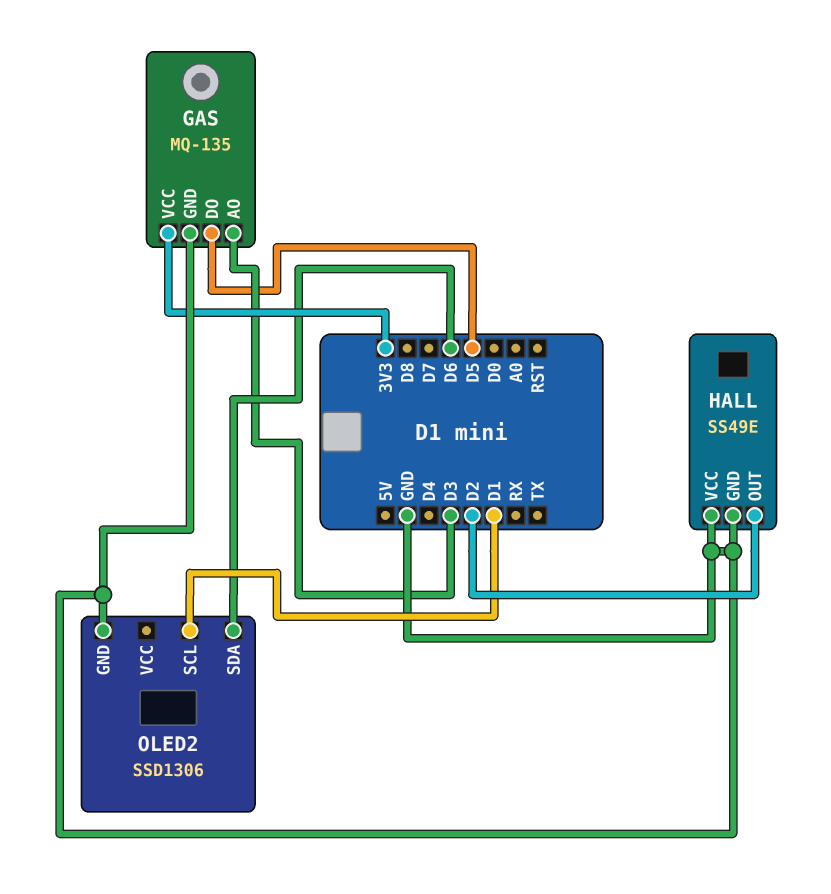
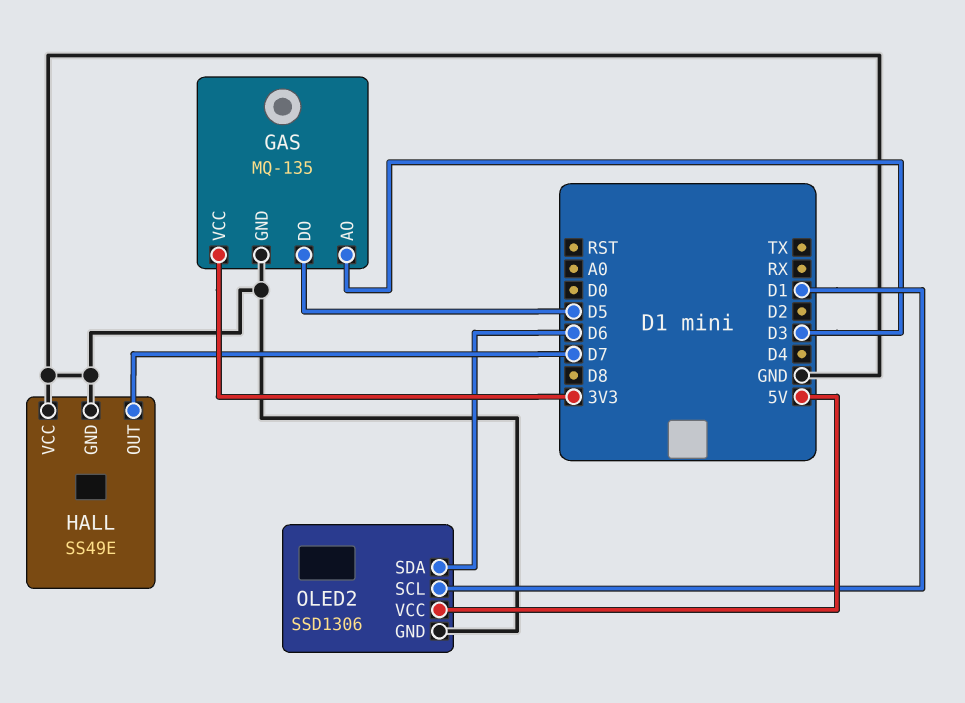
HALL pin OUT: D2 -> D7
OLED2 pin VCC: none -> 5V

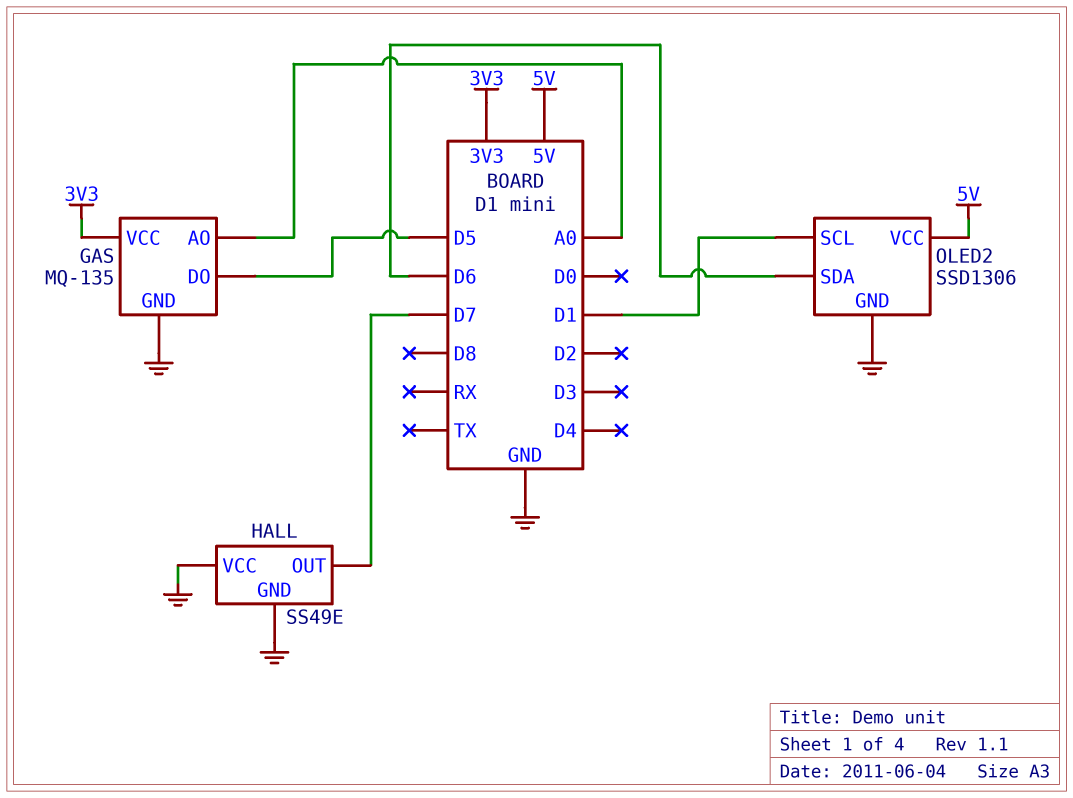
GAS pin AO: D3 -> A0

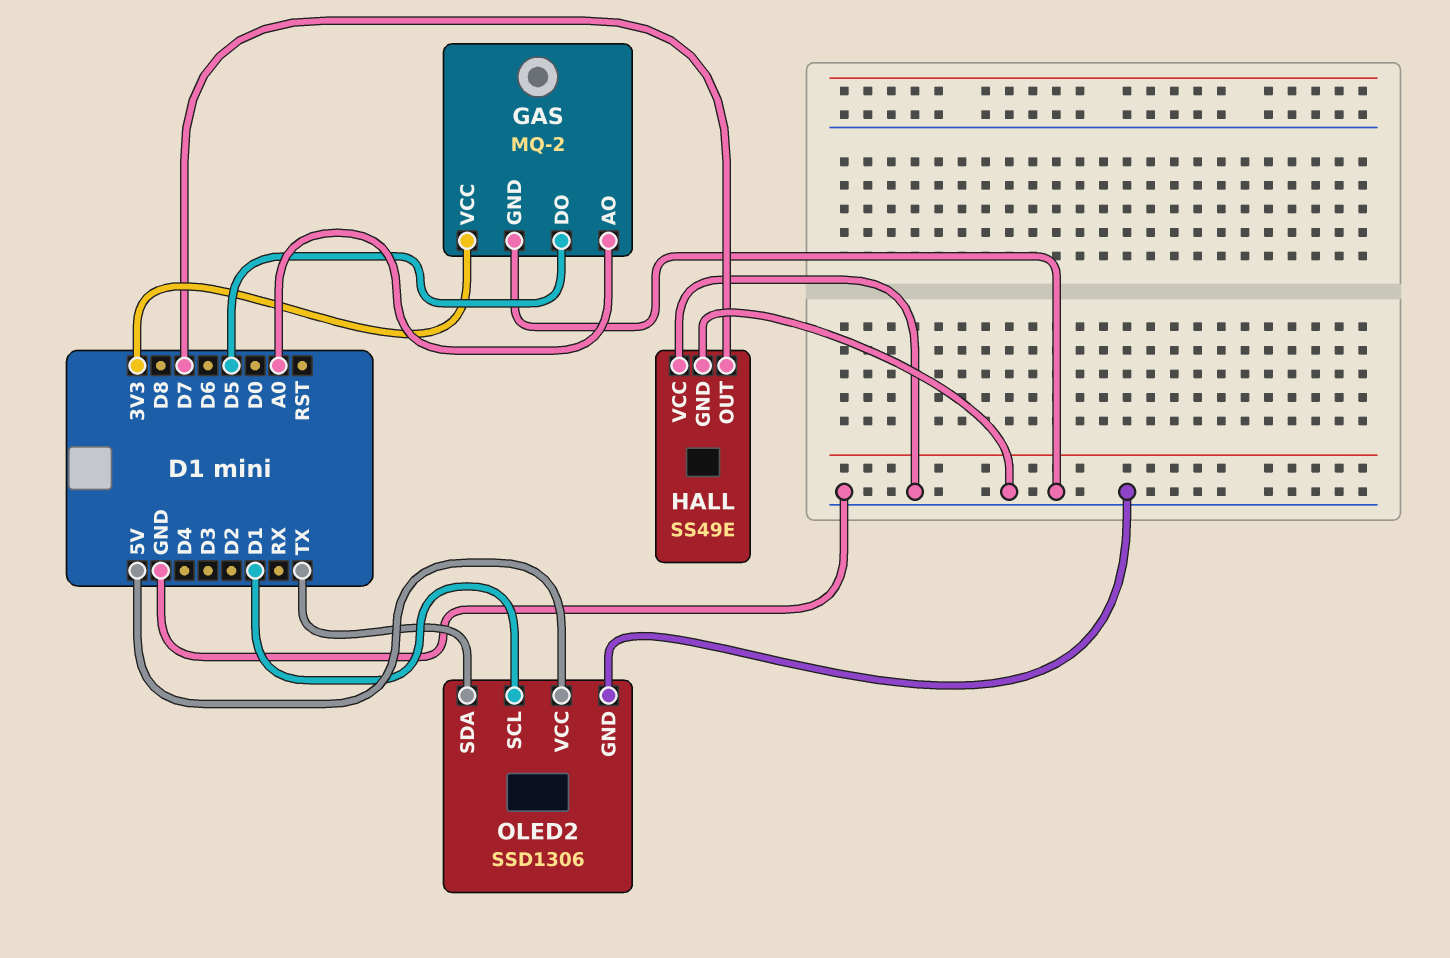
GAS: MQ-135 -> MQ-2
OLED2 pin SDA: D6 -> TX

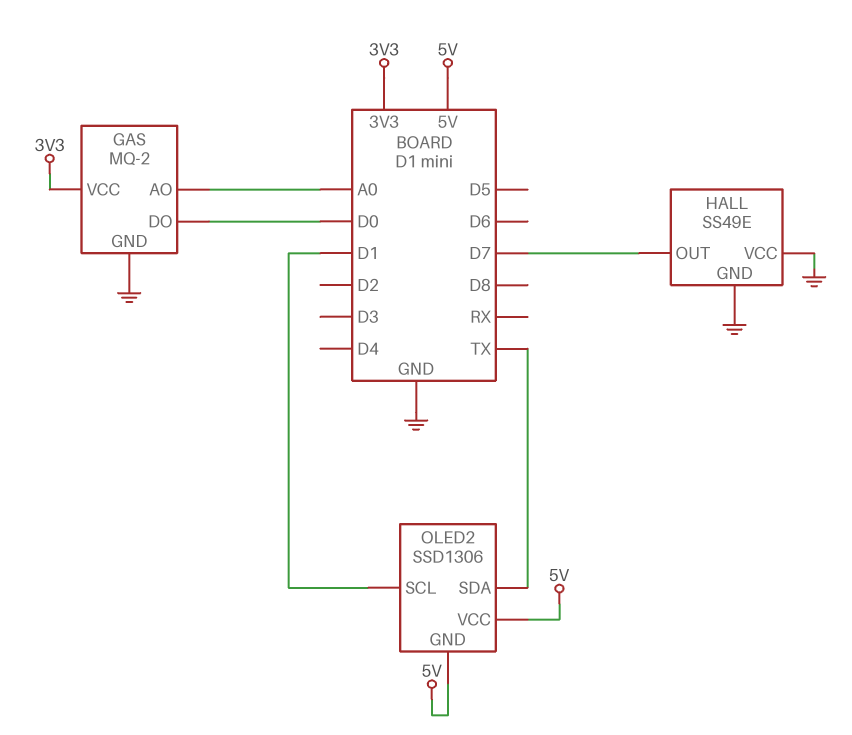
GAS pin DO: D5 -> D0
OLED2 pin GND: GND -> 5V

